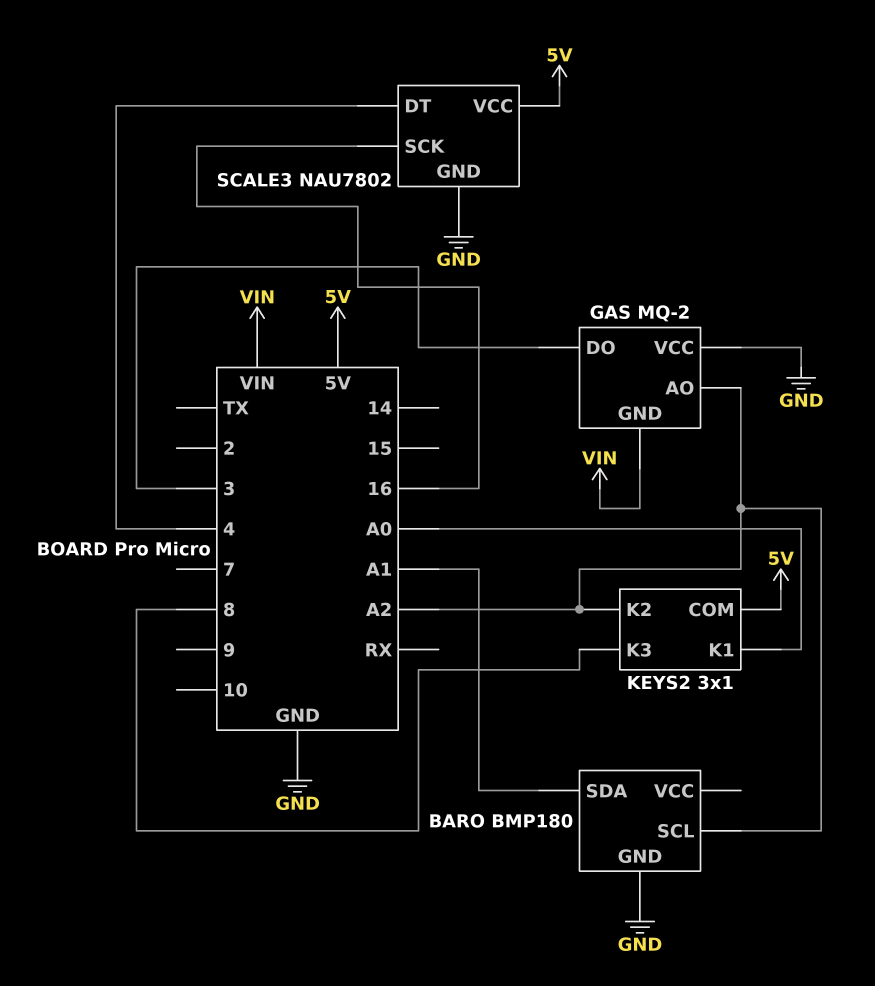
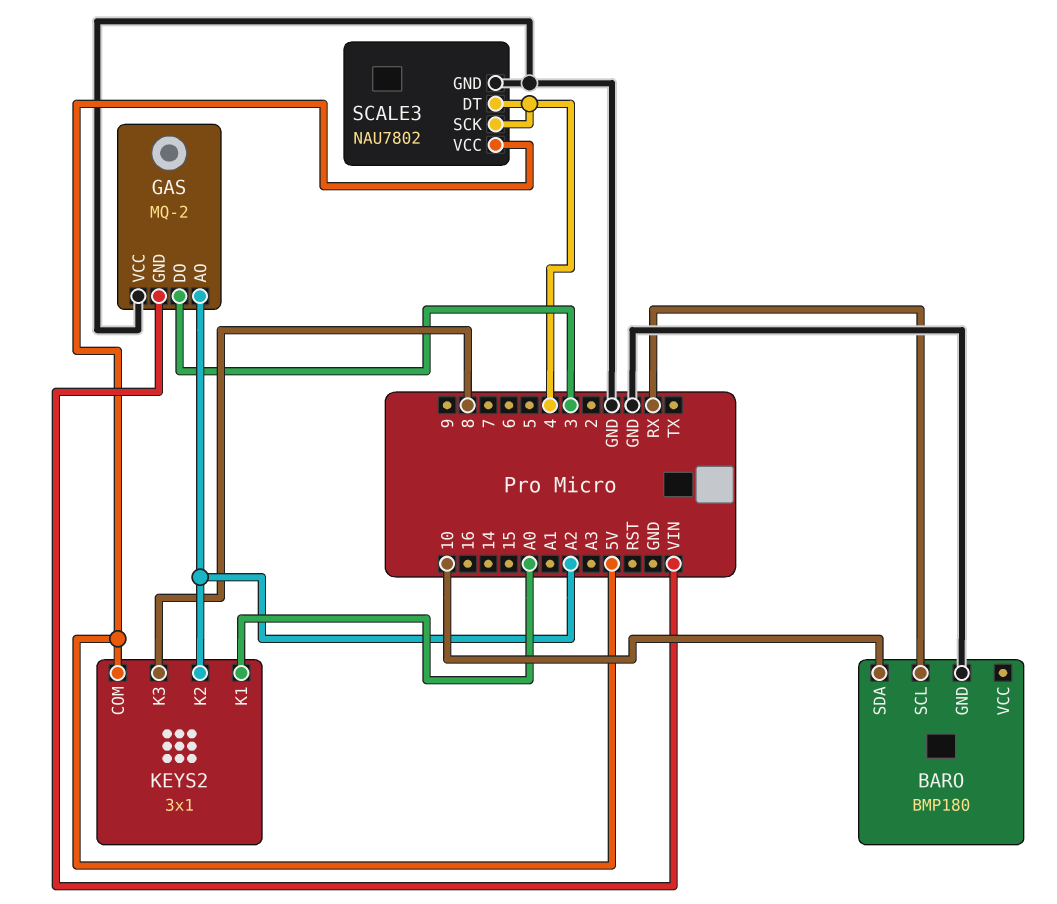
BARO pin SCL: A2 -> RX
BARO pin SDA: A1 -> 10
SCALE3 pin SCK: 16 -> 4

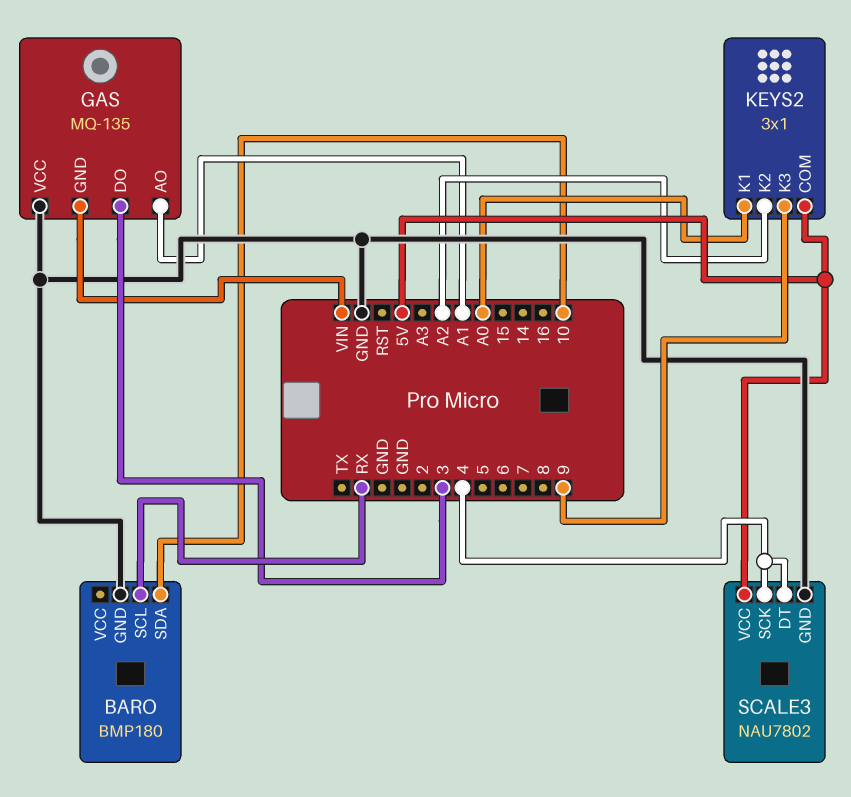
GAS: MQ-2 -> MQ-135
GAS pin AO: A2 -> A1
KEYS2 pin K3: 8 -> 9

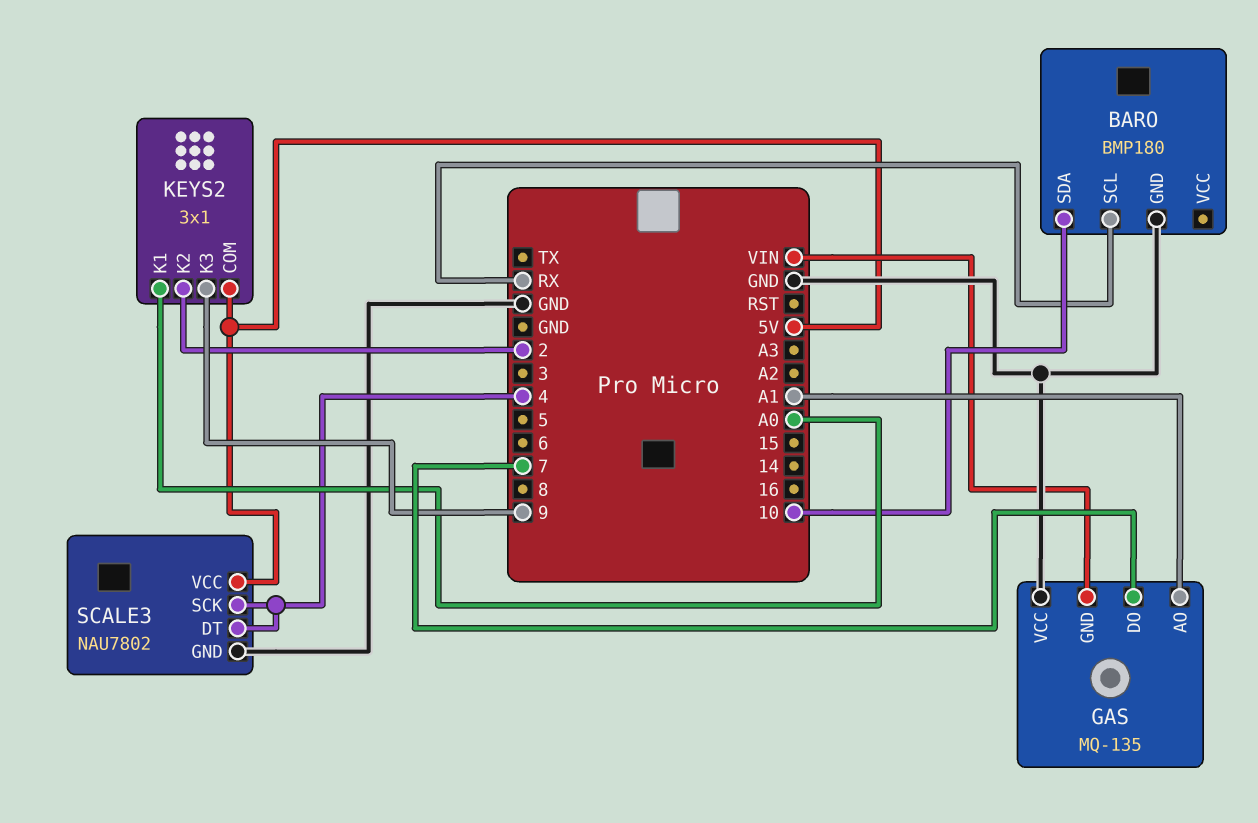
GAS pin DO: 3 -> 7
KEYS2 pin K2: A2 -> 2

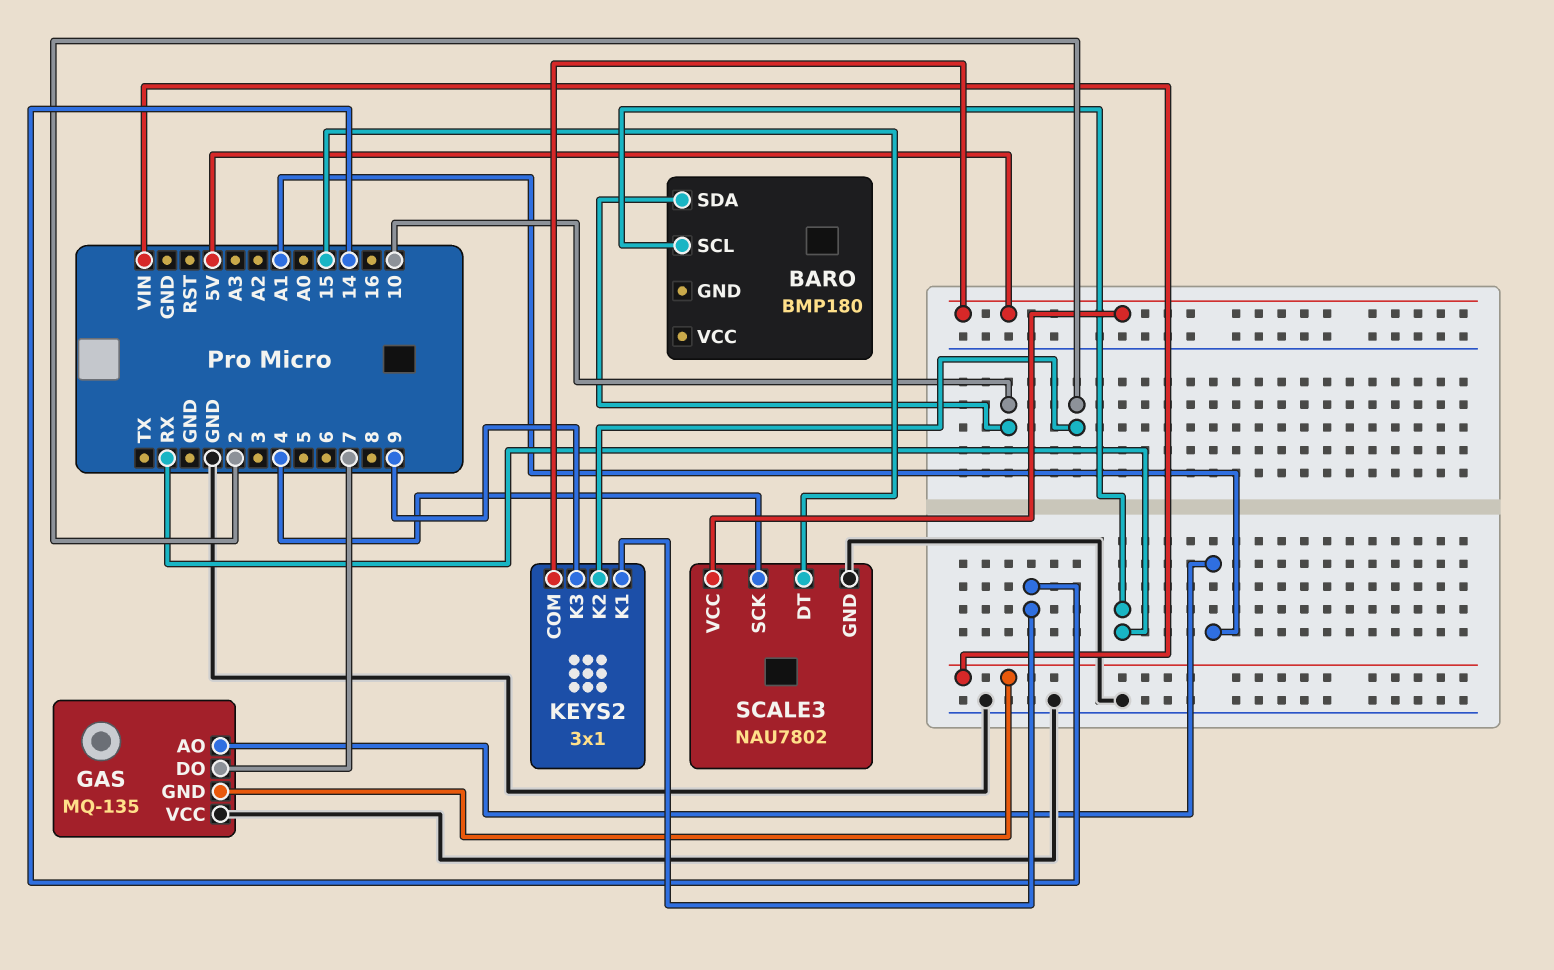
BARO pin GND: GND -> none
KEYS2 pin K1: A0 -> 14
SCALE3 pin DT: 4 -> 15

